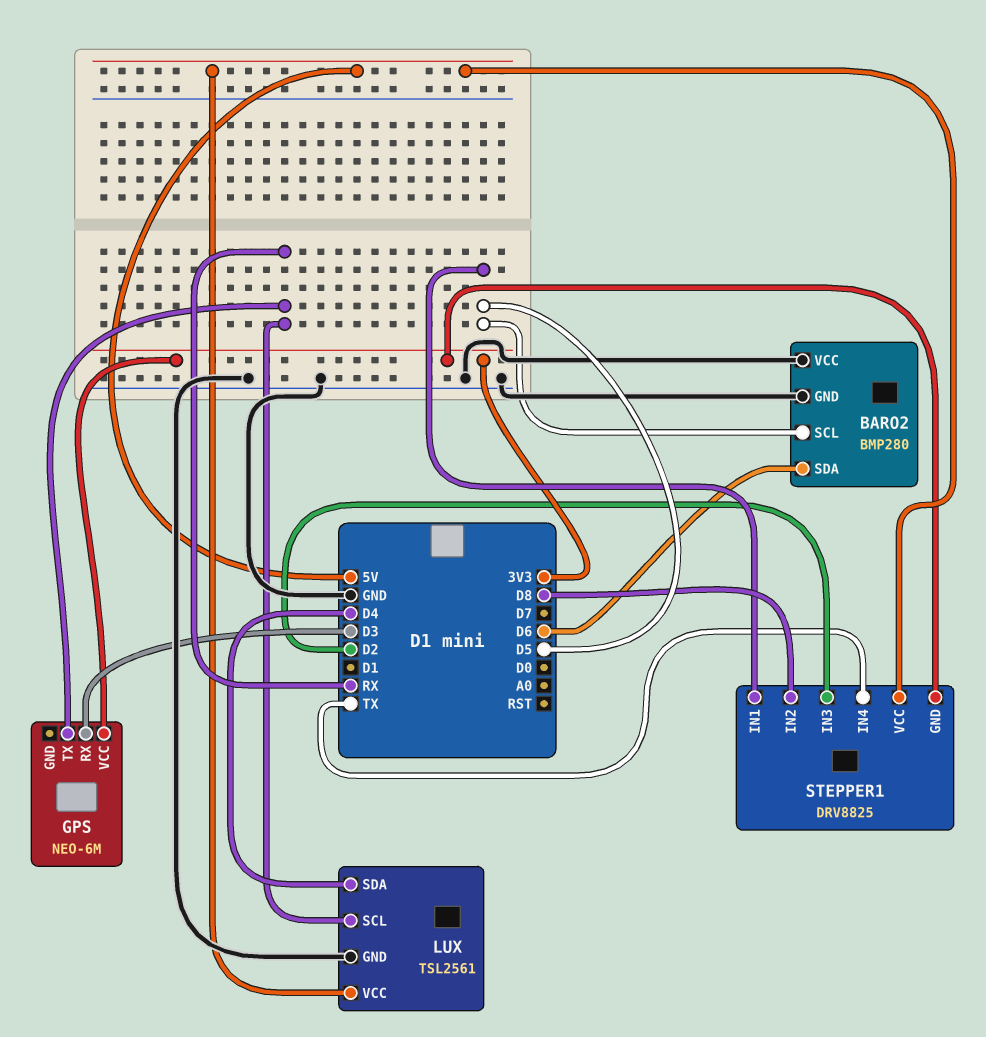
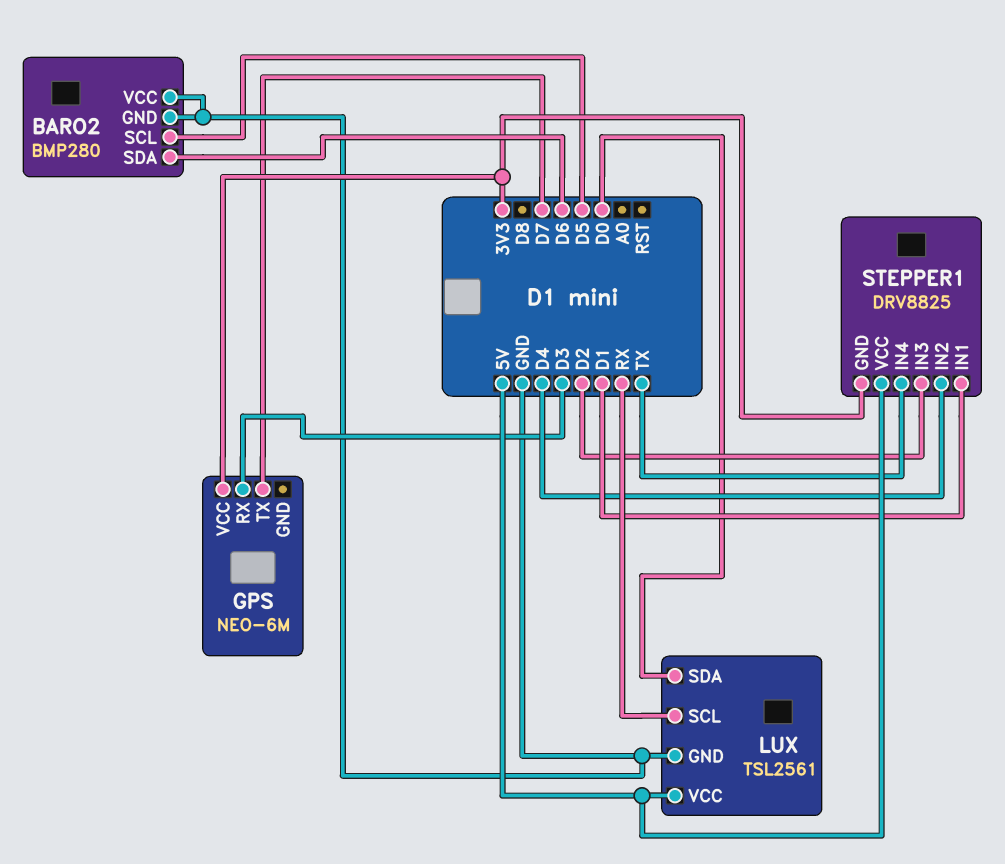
GPS pin TX: RX -> D7
LUX pin SDA: D4 -> D0
STEPPER1 pin IN1: D5 -> D1
STEPPER1 pin IN2: D8 -> D4

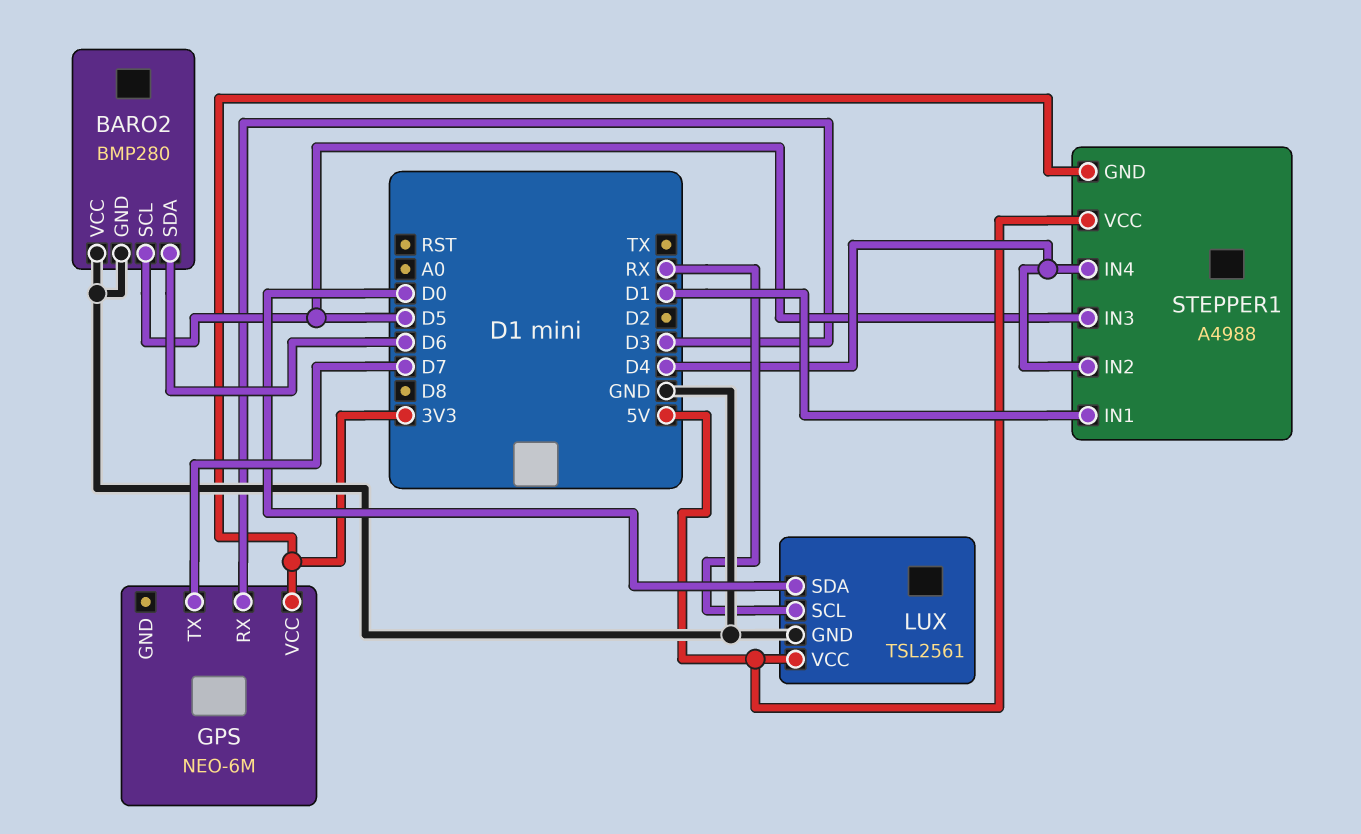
STEPPER1: DRV8825 -> A4988
STEPPER1 pin IN3: D2 -> D5
STEPPER1 pin IN4: TX -> D4

